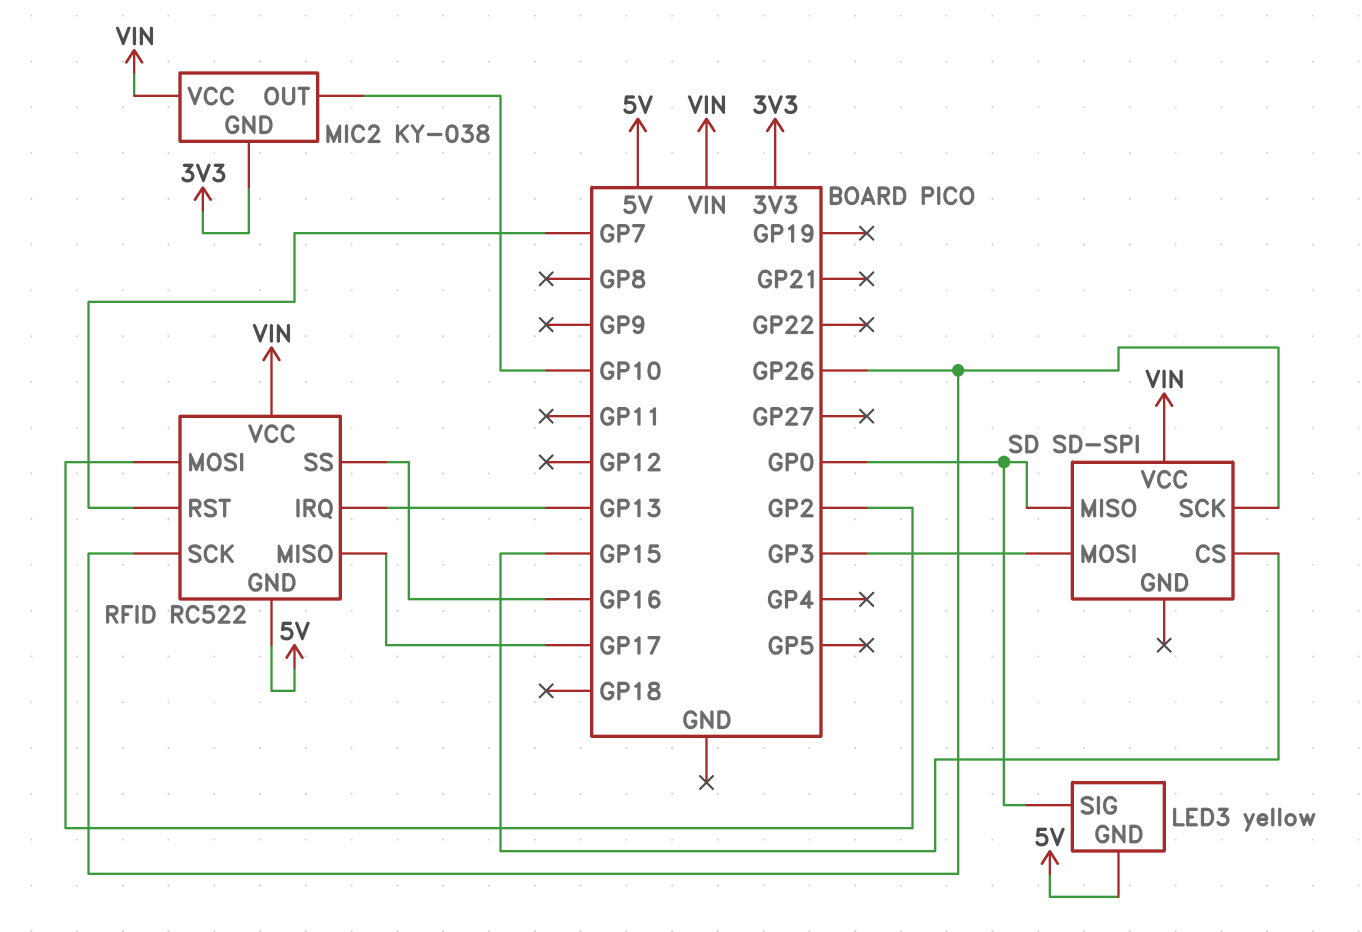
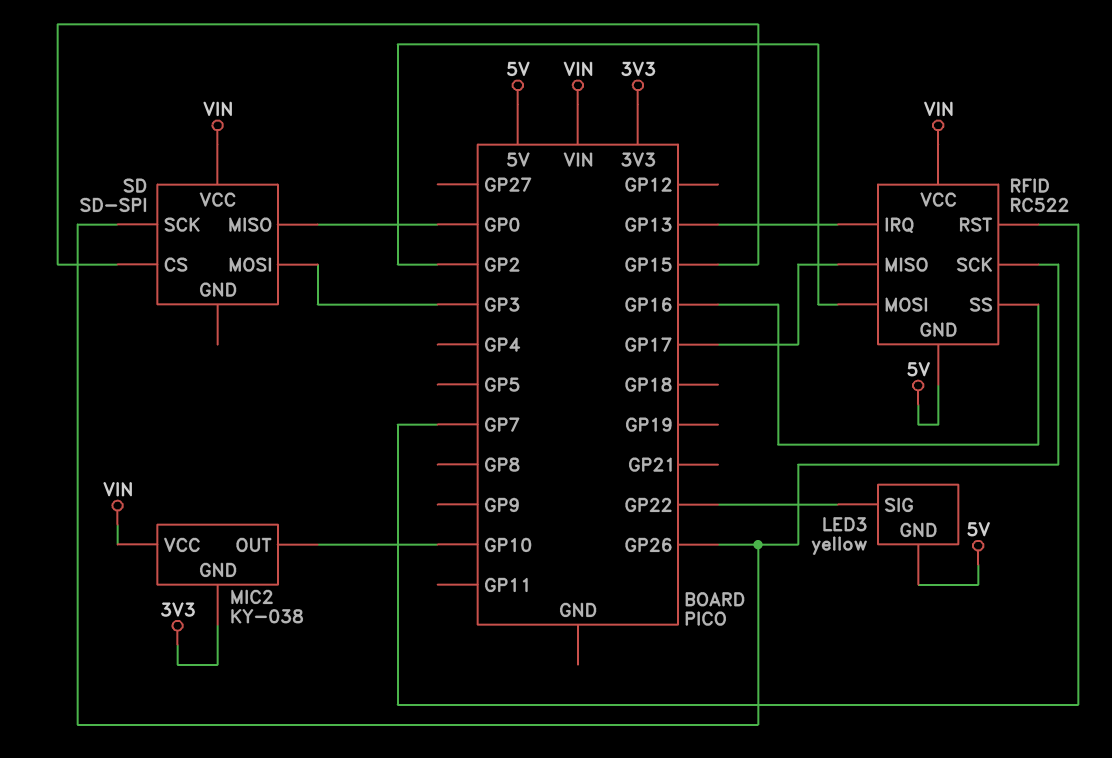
LED3 pin SIG: GP0 -> GP22

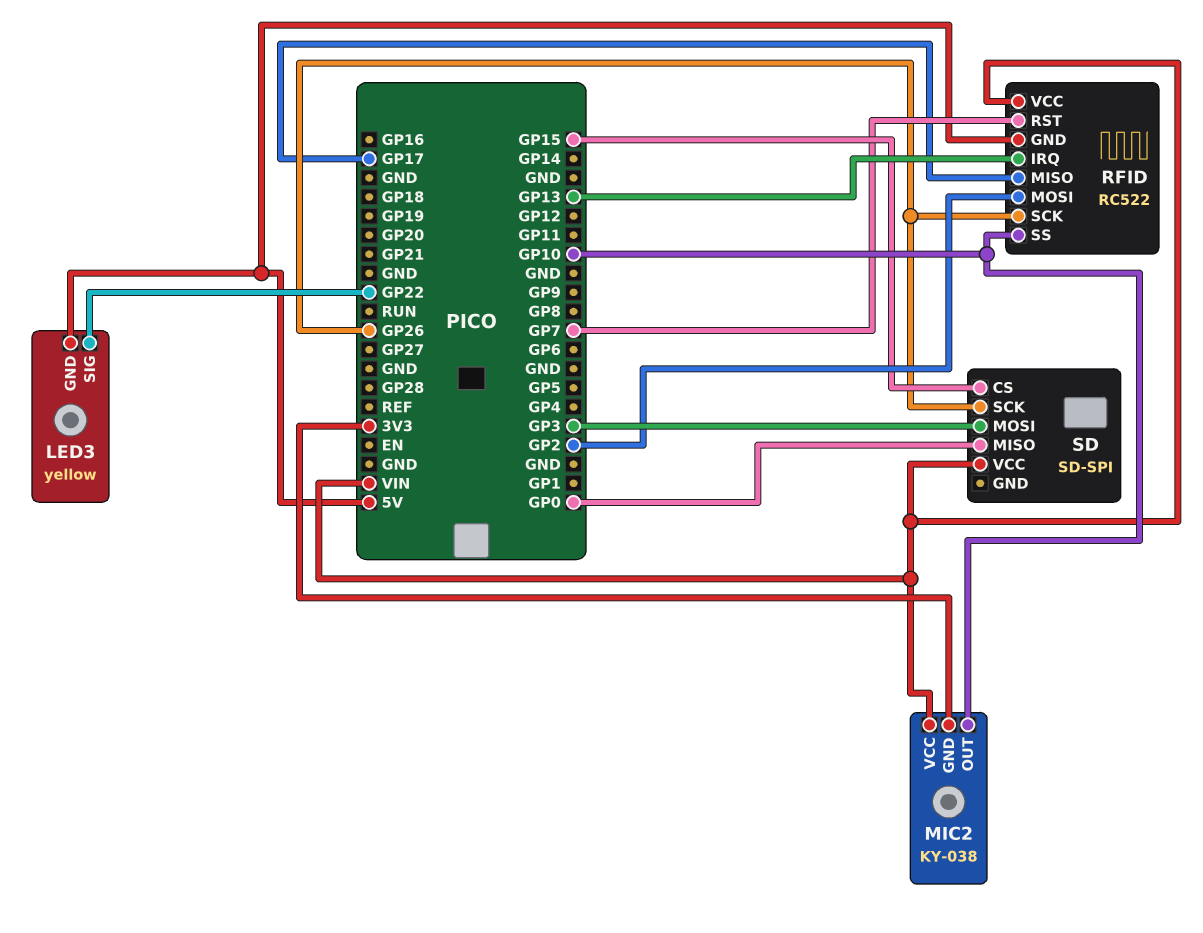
RFID pin SS: GP16 -> GP10

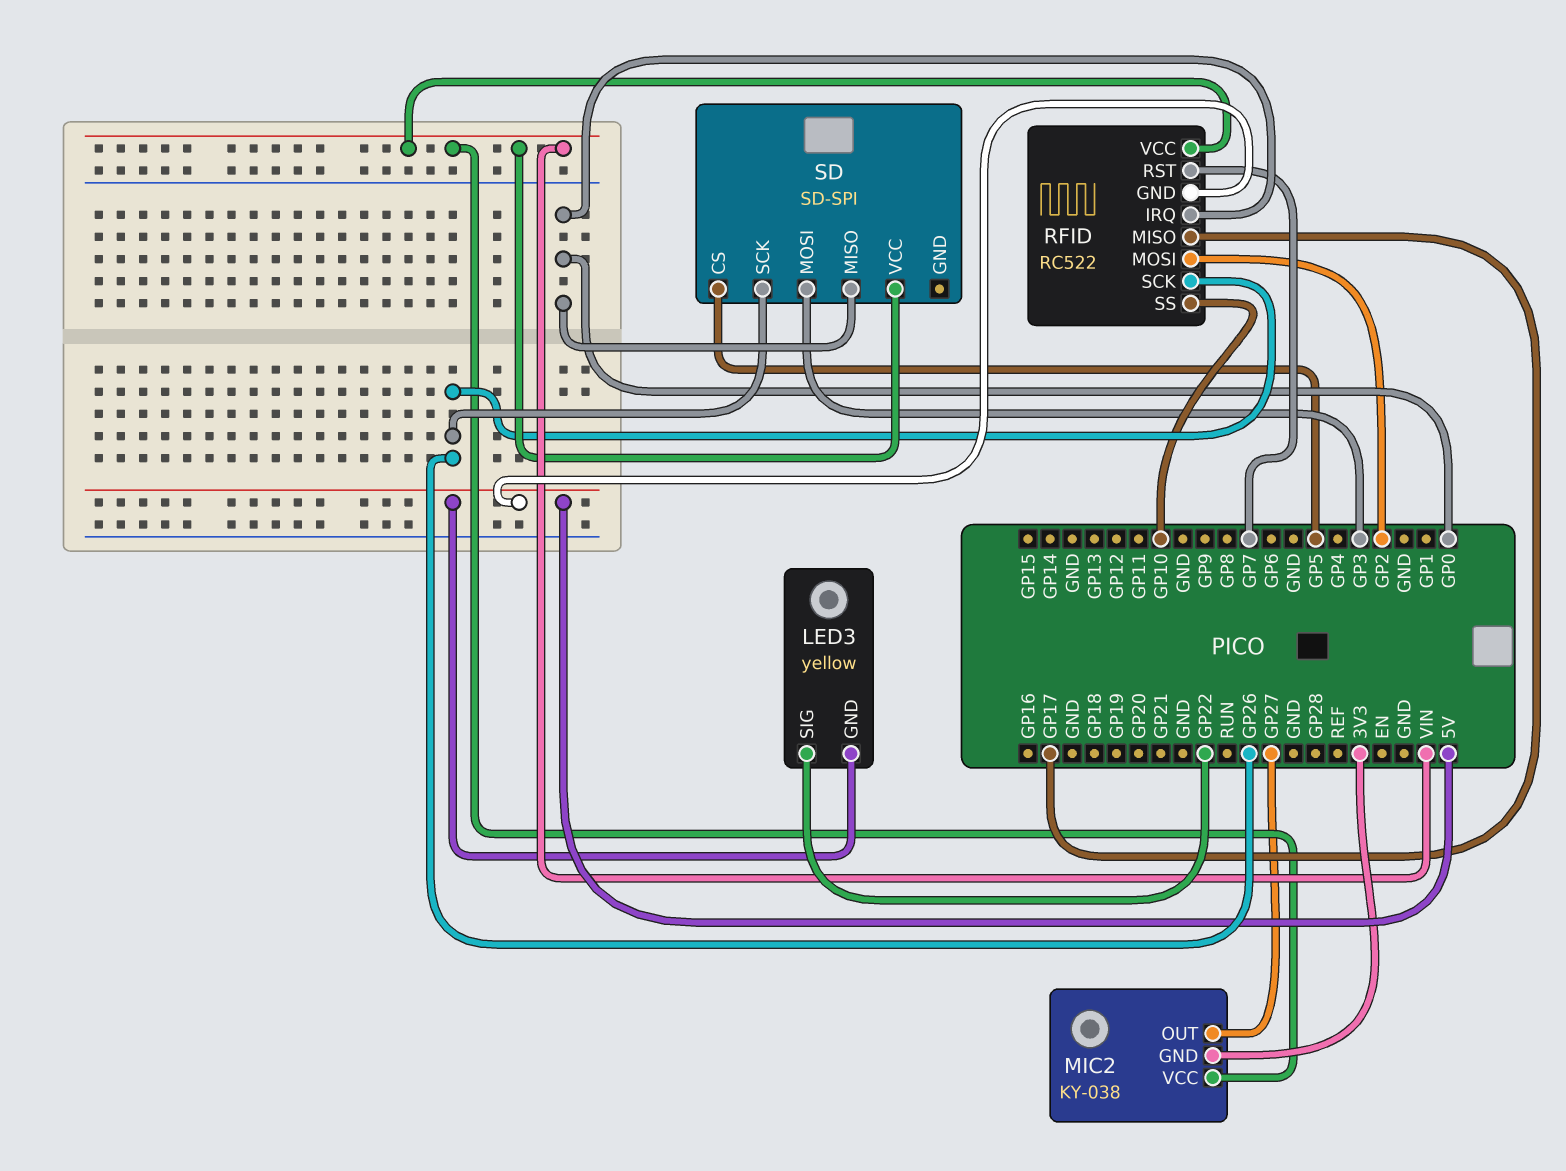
MIC2 pin OUT: GP10 -> GP27
RFID pin IRQ: GP13 -> GP0
SD pin CS: GP15 -> GP5

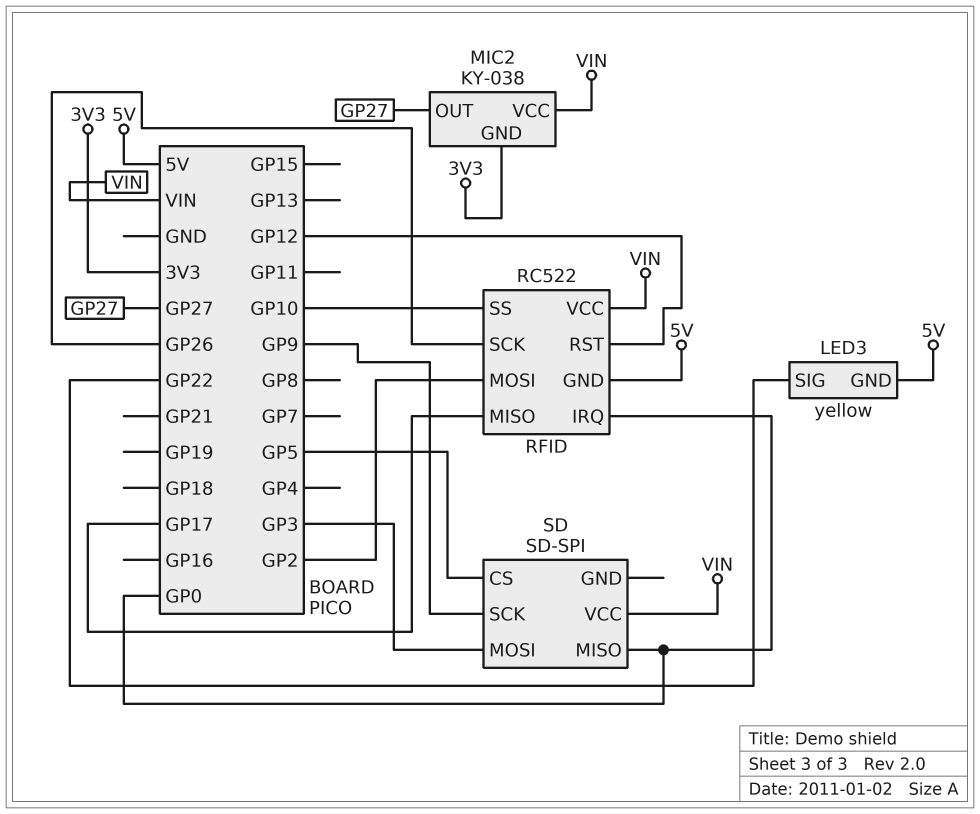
RFID pin RST: GP7 -> GP12
SD pin SCK: GP26 -> GP9

